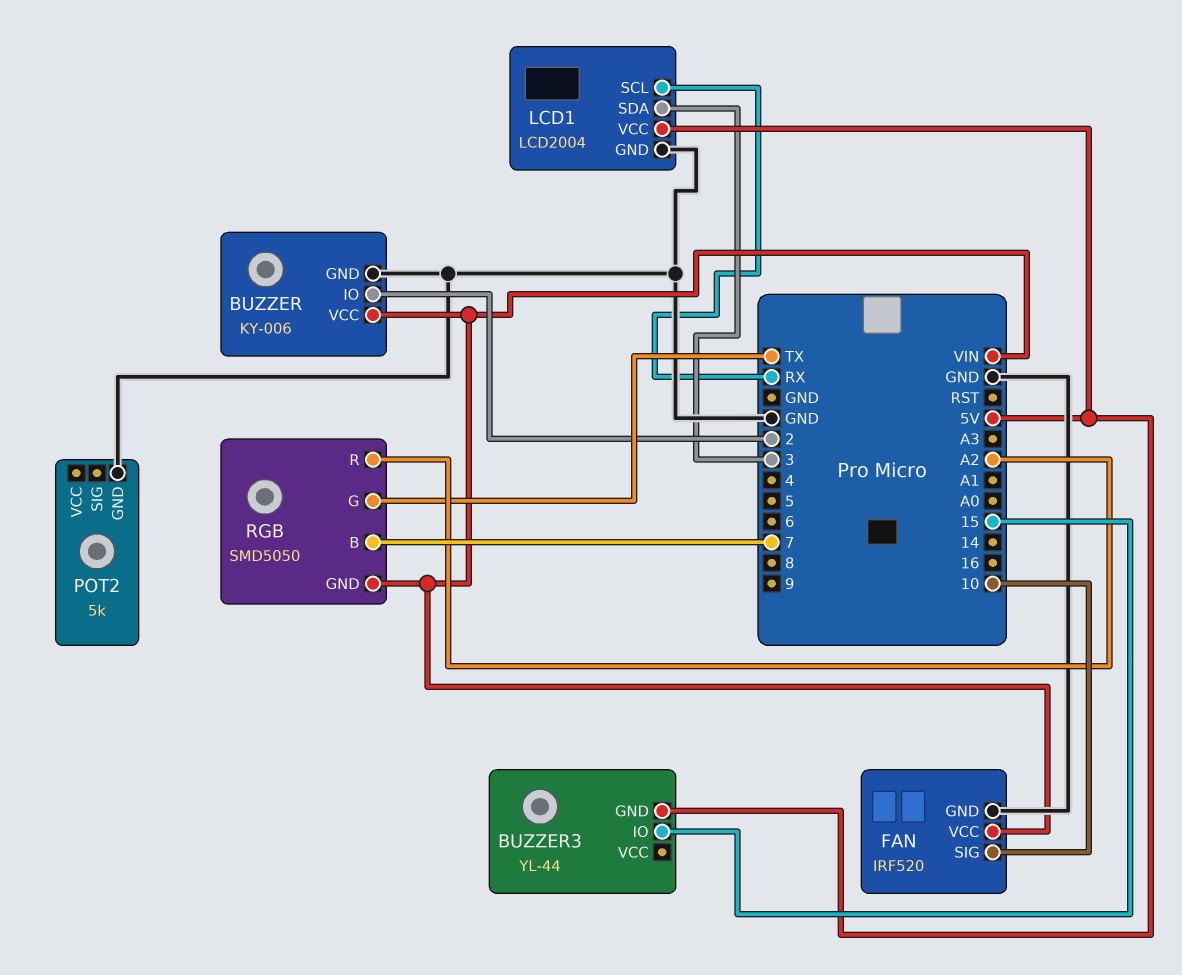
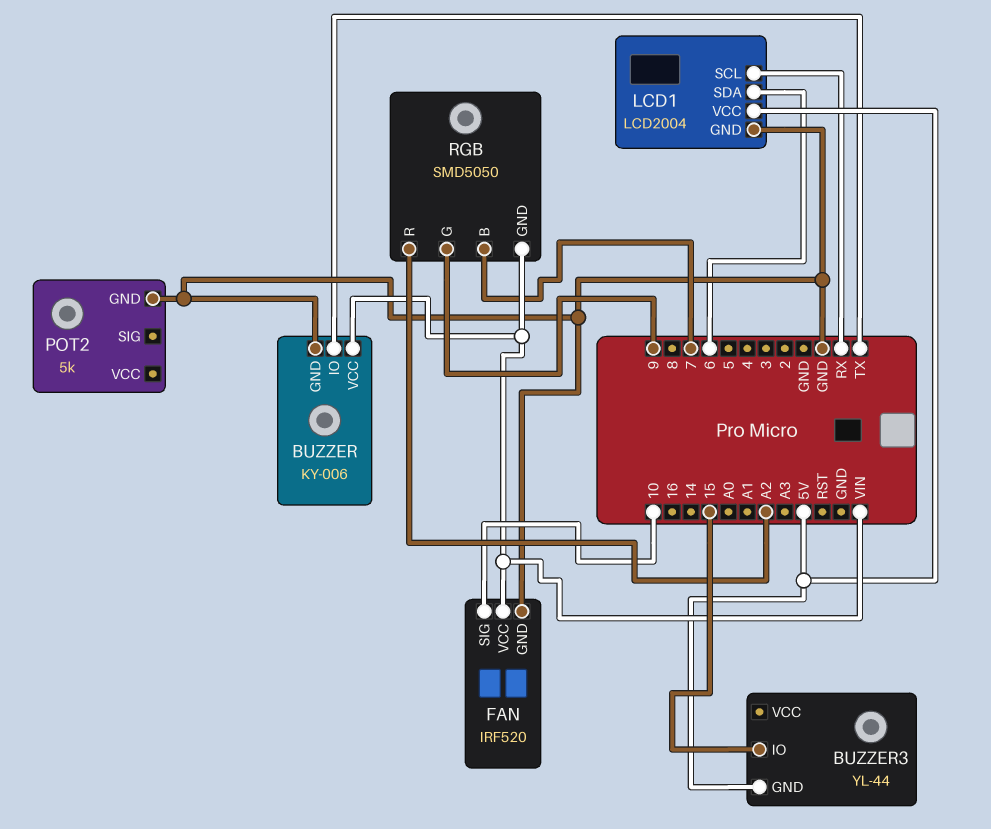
BUZZER pin IO: 2 -> TX
LCD1 pin SDA: 3 -> 6
RGB pin G: TX -> 9

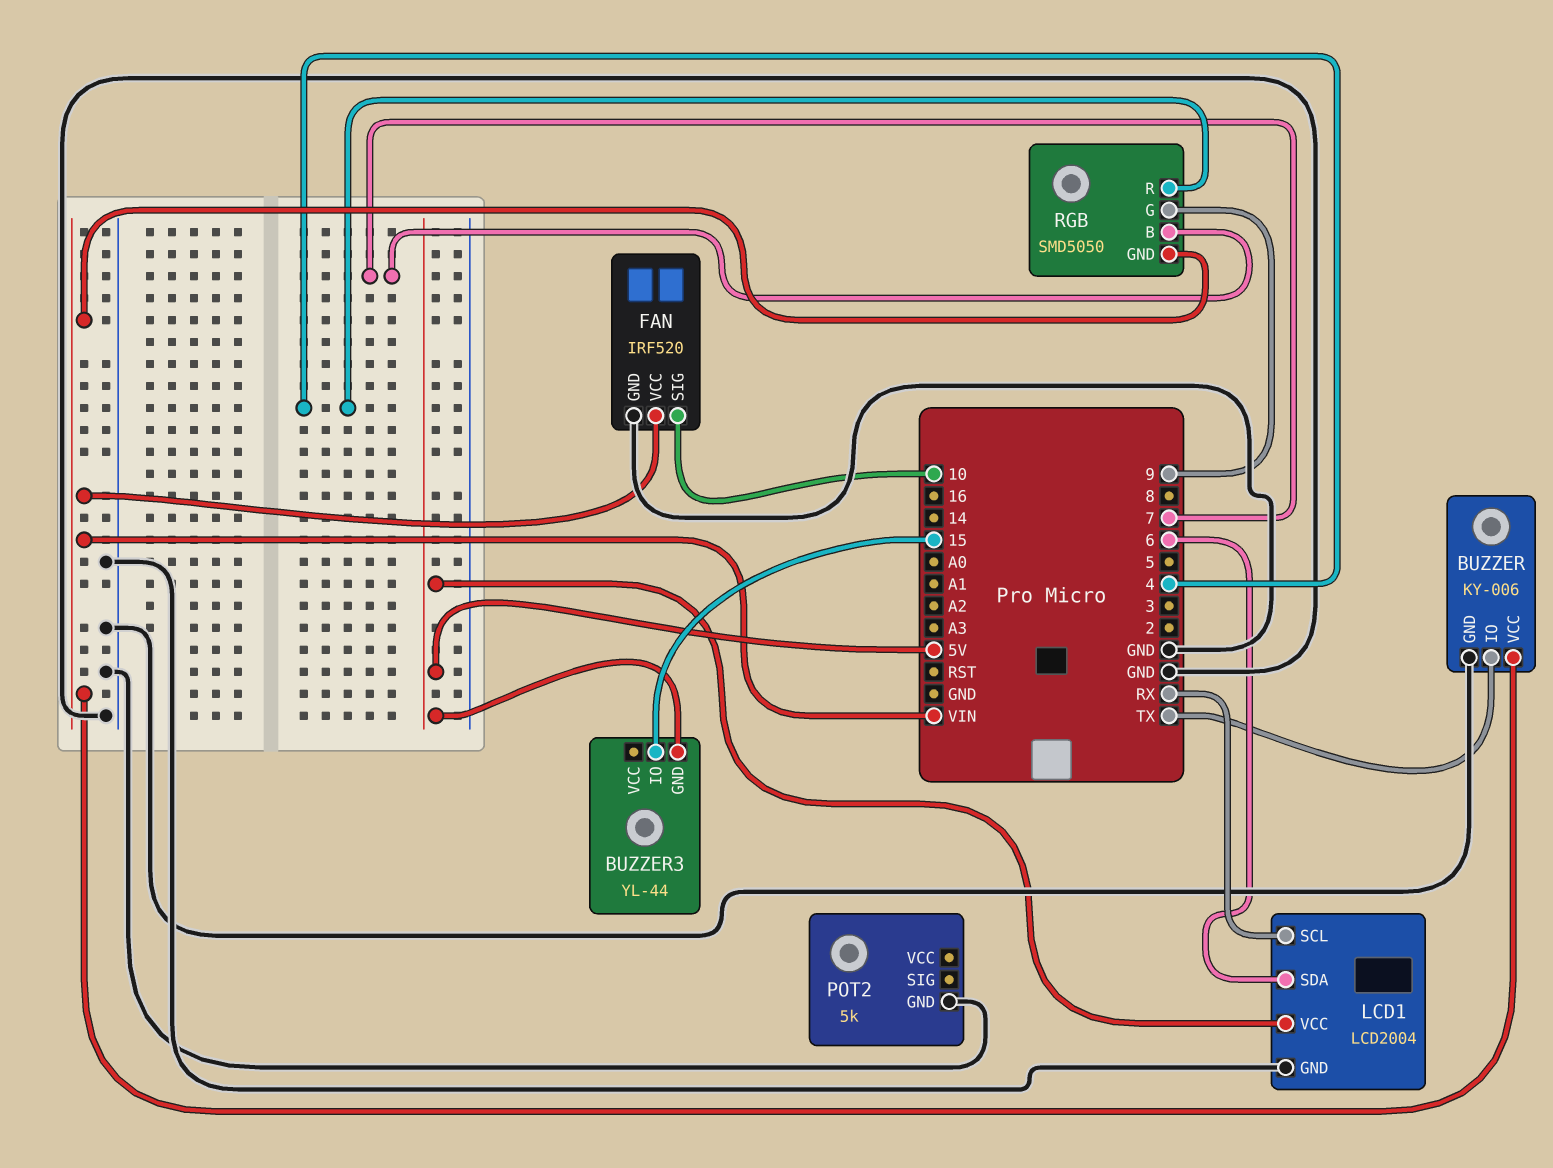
RGB pin R: A2 -> 4

